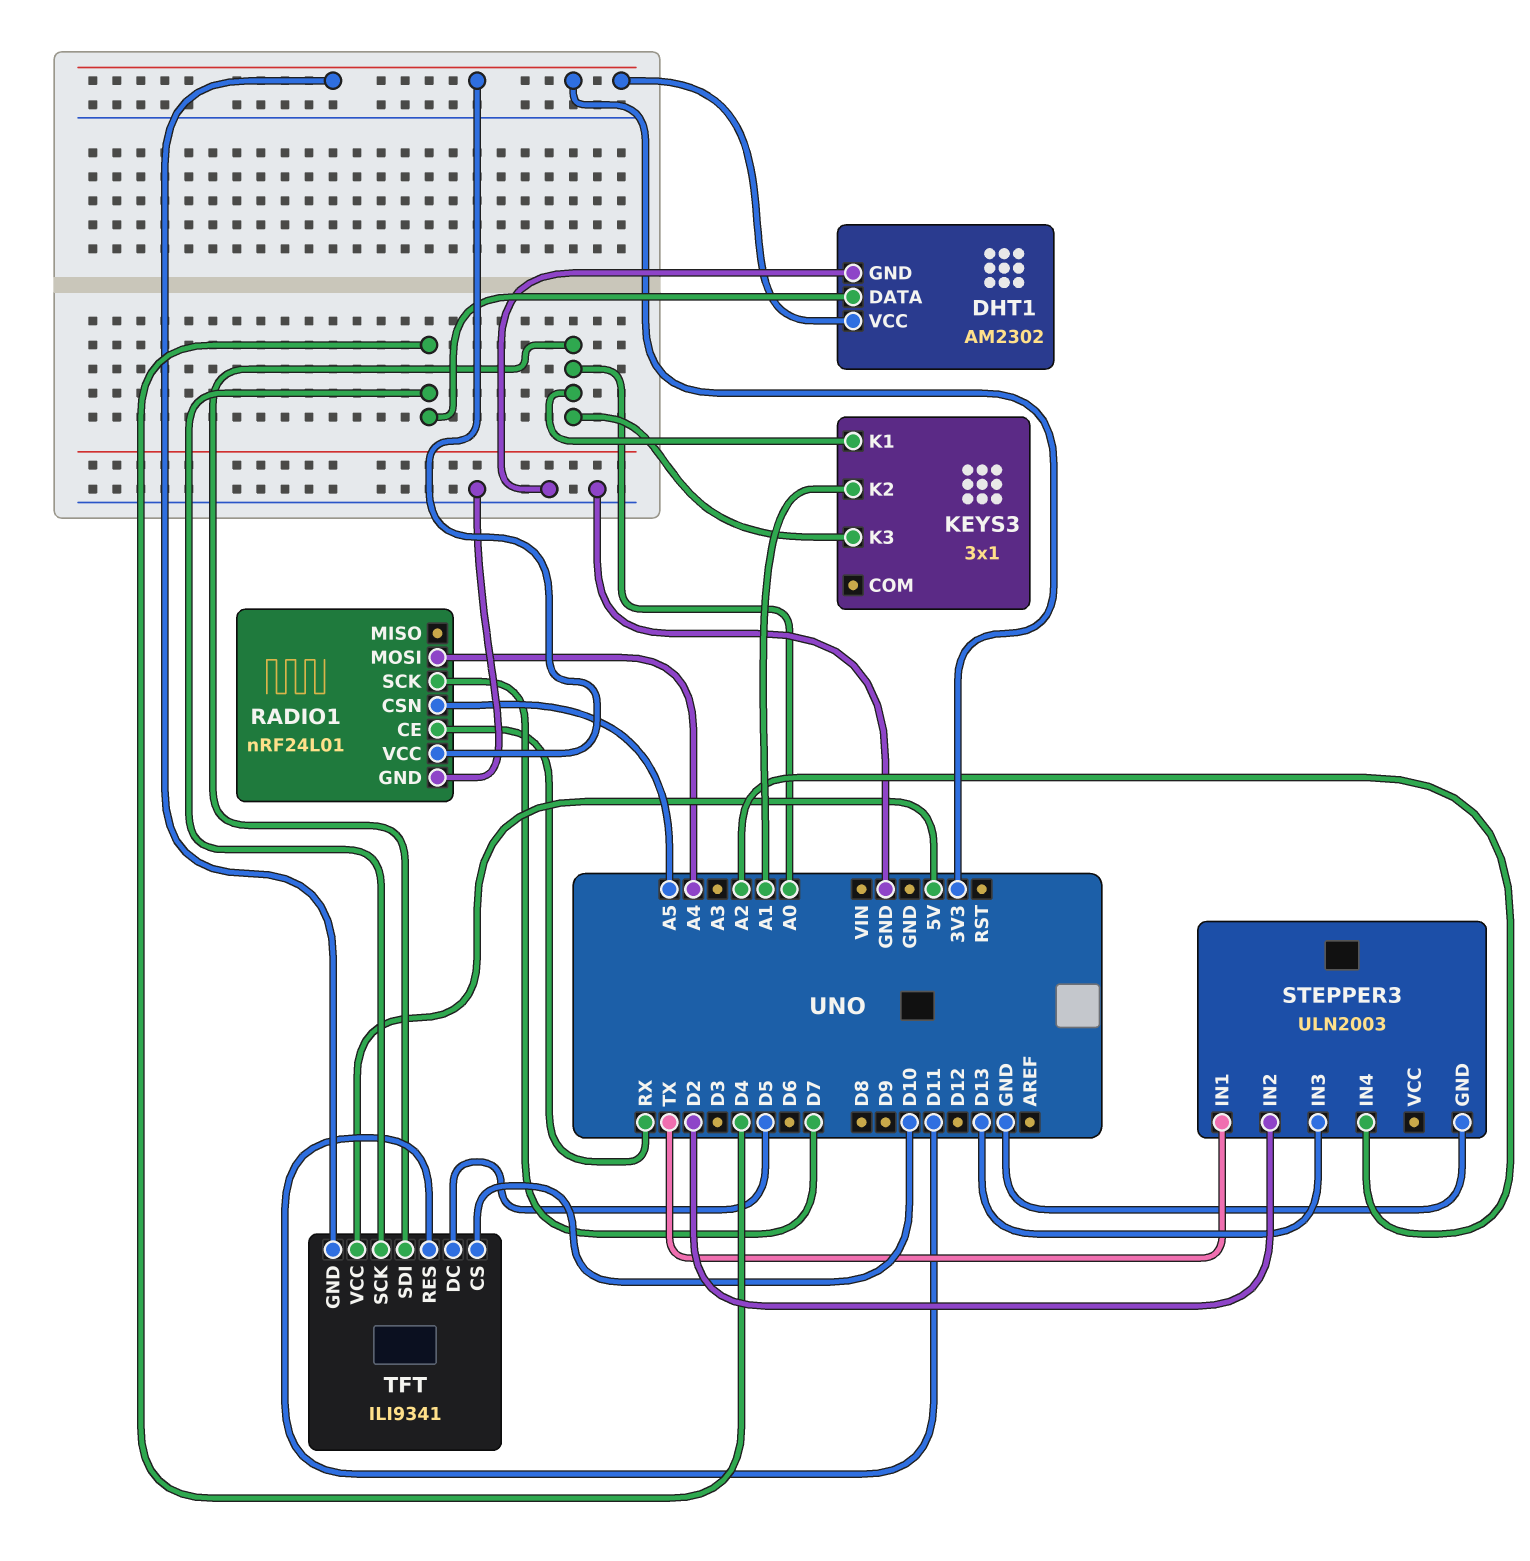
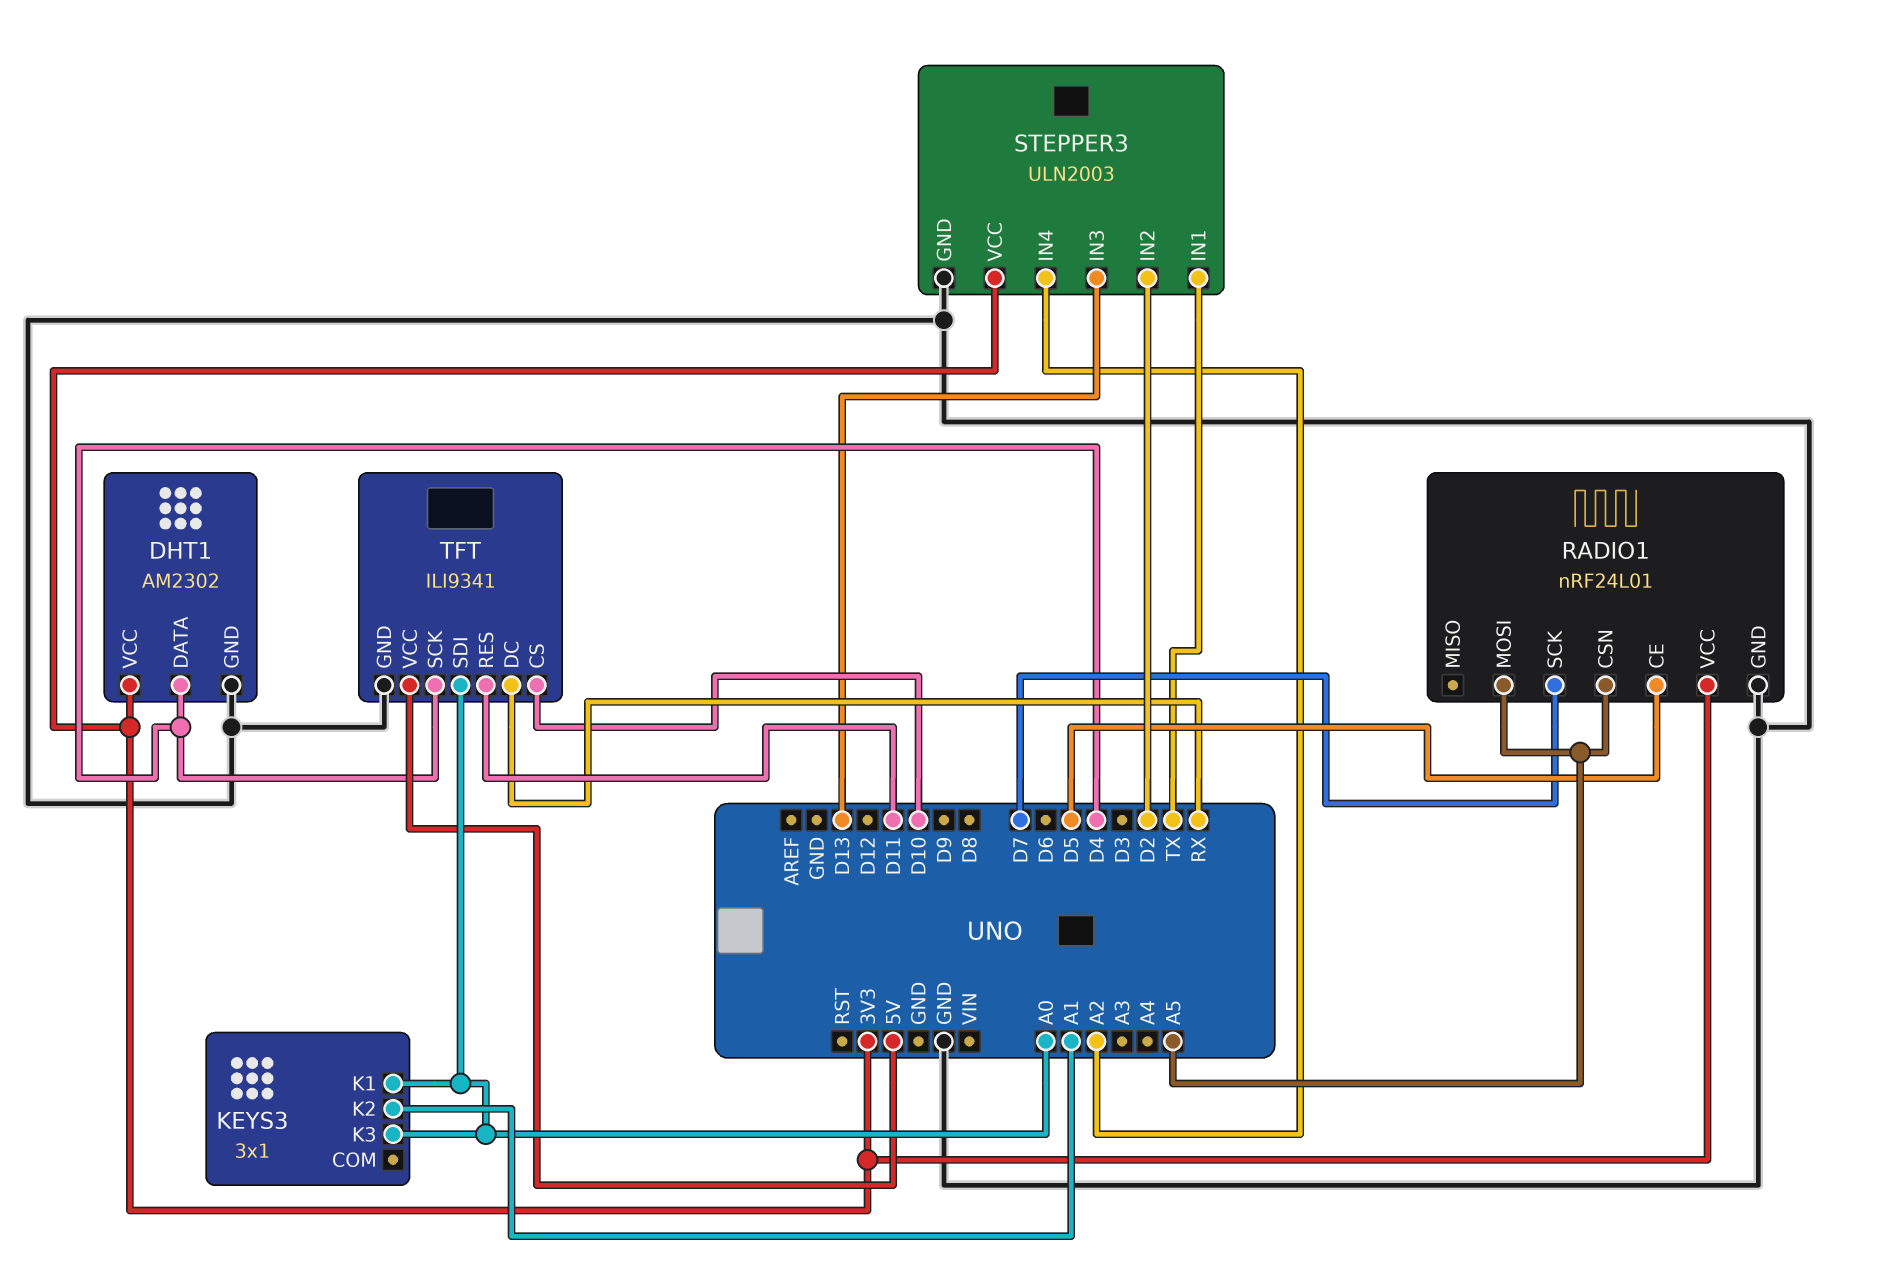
RADIO1 pin CE: RX -> D5
RADIO1 pin MOSI: A4 -> A5
STEPPER3 pin VCC: none -> 3V3
TFT pin DC: D5 -> RX
TFT pin GND: 3V3 -> GND

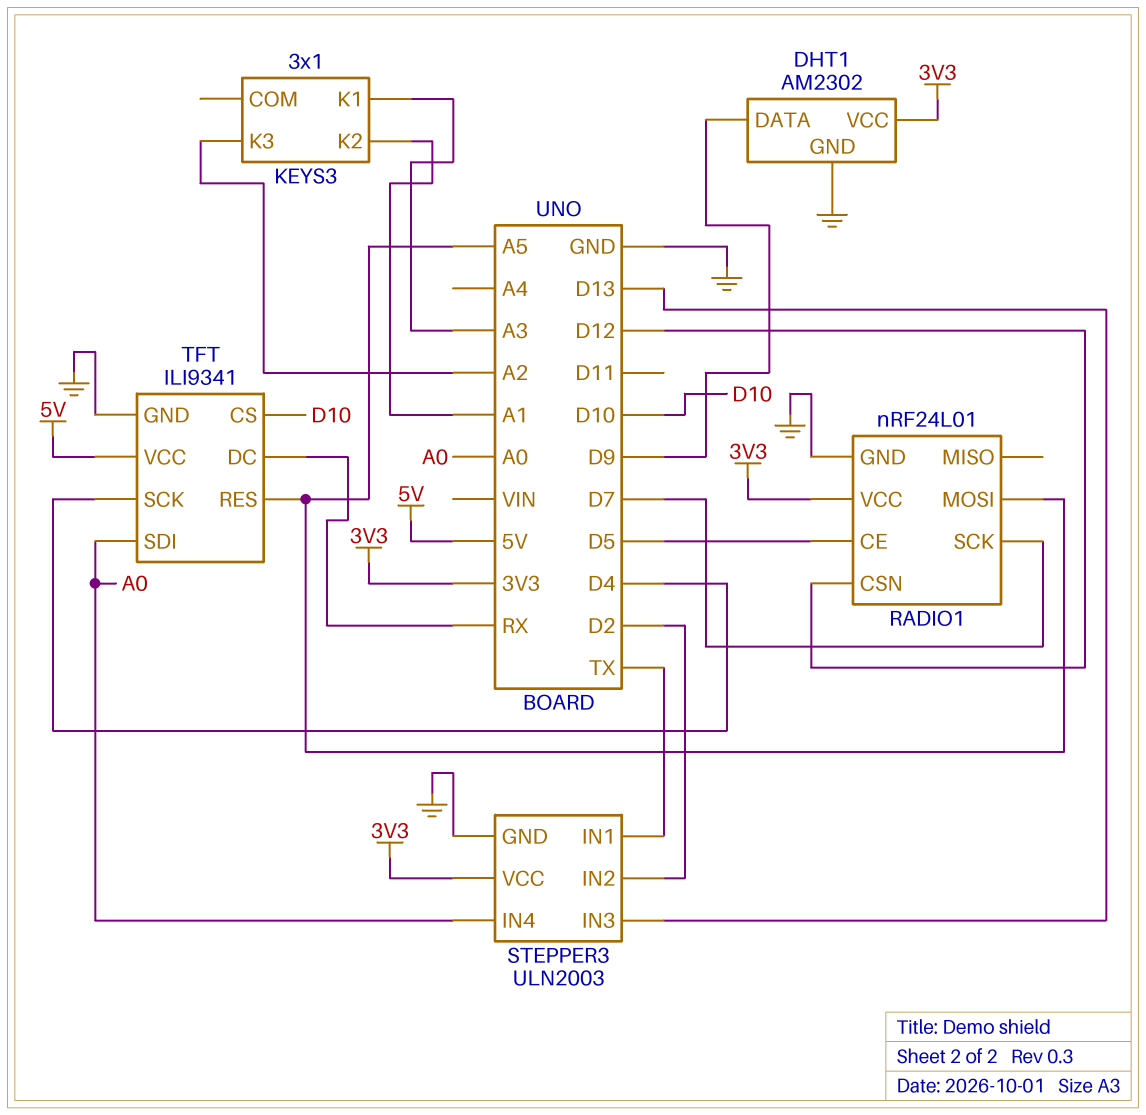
DHT1 pin DATA: D4 -> D9
KEYS3 pin K1: A0 -> A3
KEYS3 pin K3: A0 -> A2
RADIO1 pin CSN: A5 -> D12
STEPPER3 pin IN4: A2 -> A0
TFT pin RES: D11 -> A5

